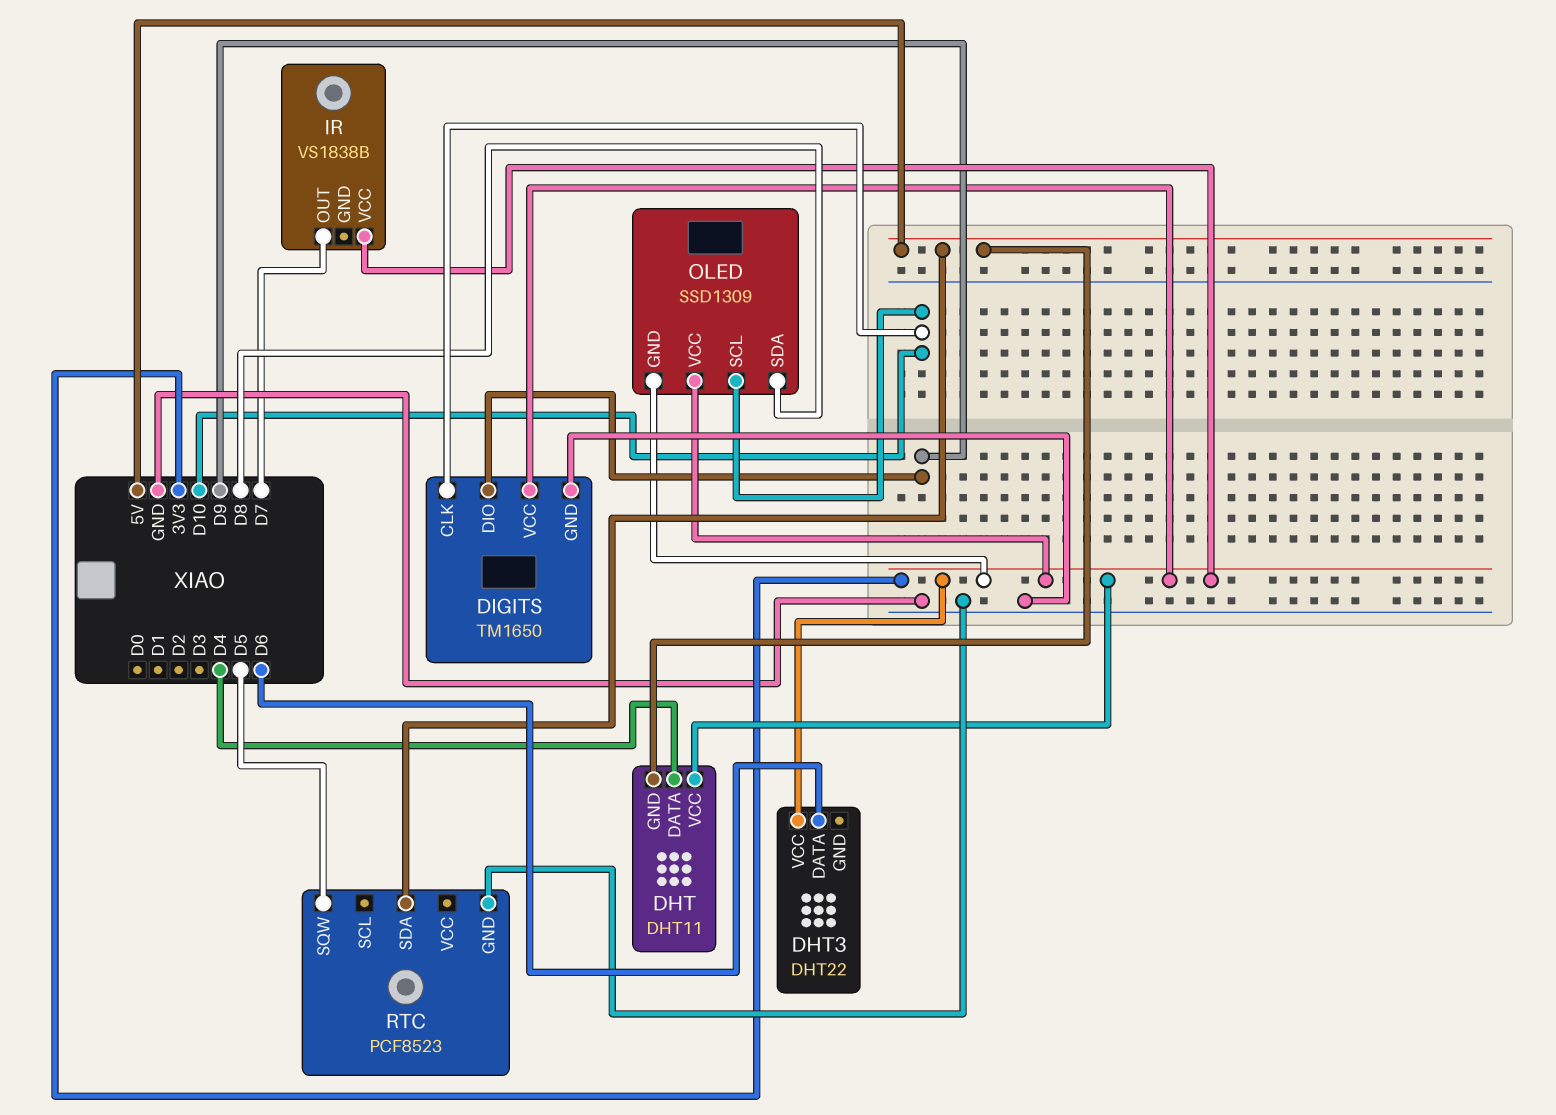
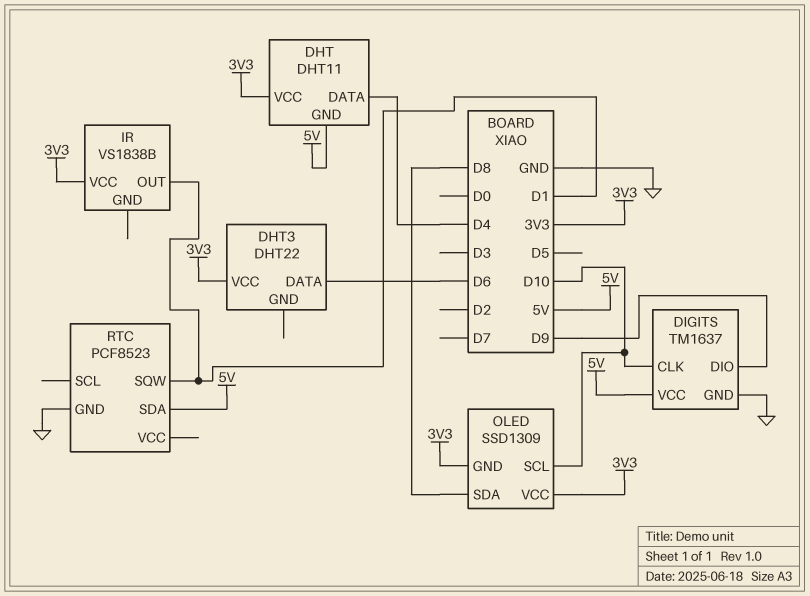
DIGITS: TM1650 -> TM1637
DIGITS pin VCC: 3V3 -> 5V
IR pin OUT: D7 -> D1
RTC pin SQW: D5 -> D1

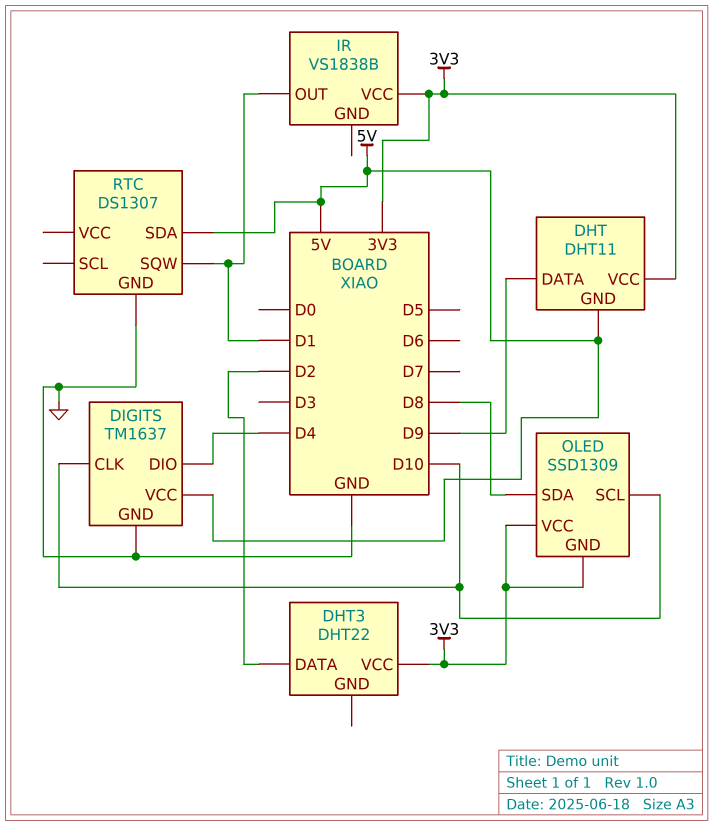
DHT pin DATA: D4 -> D9
DHT3 pin DATA: D6 -> D2
DIGITS pin DIO: D9 -> D4
RTC: PCF8523 -> DS1307

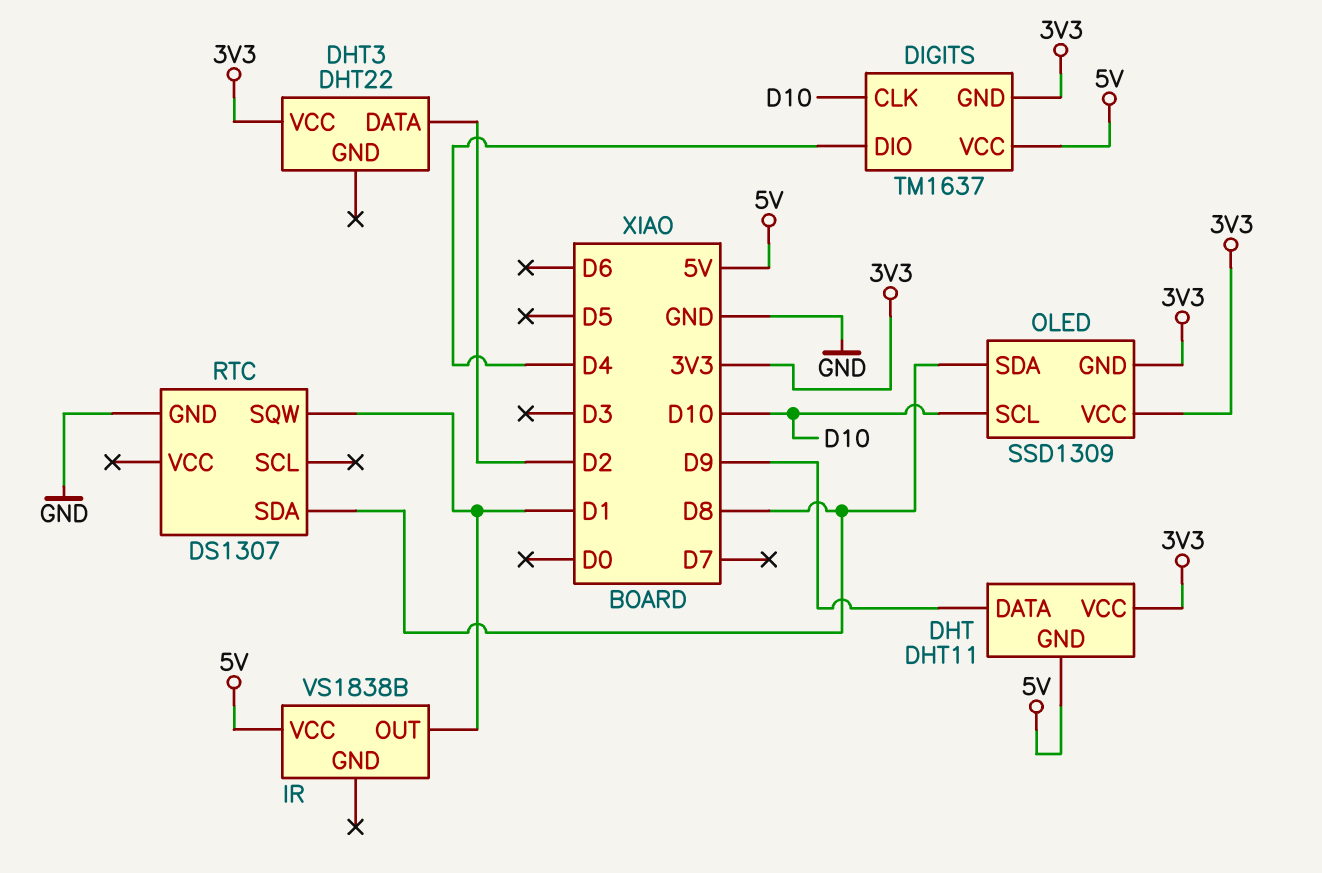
DIGITS pin GND: GND -> 3V3
IR pin VCC: 3V3 -> 5V
RTC pin SDA: 5V -> D8

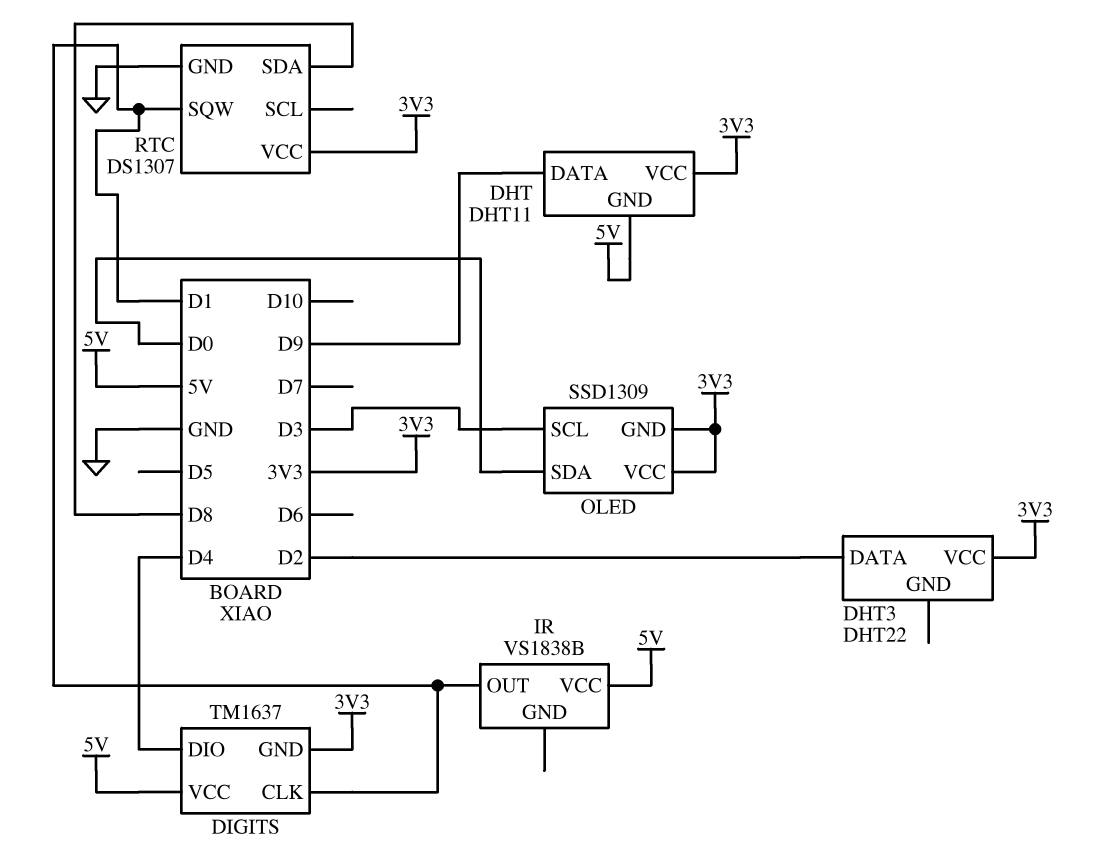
DIGITS pin CLK: D10 -> D1
OLED pin SCL: D10 -> D3
OLED pin SDA: D8 -> D0
RTC pin VCC: none -> 3V3

